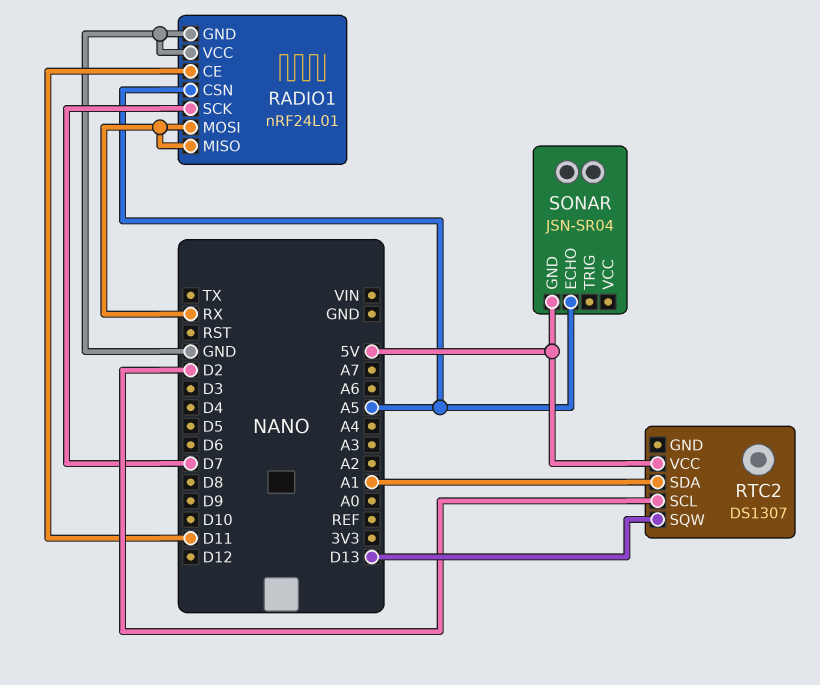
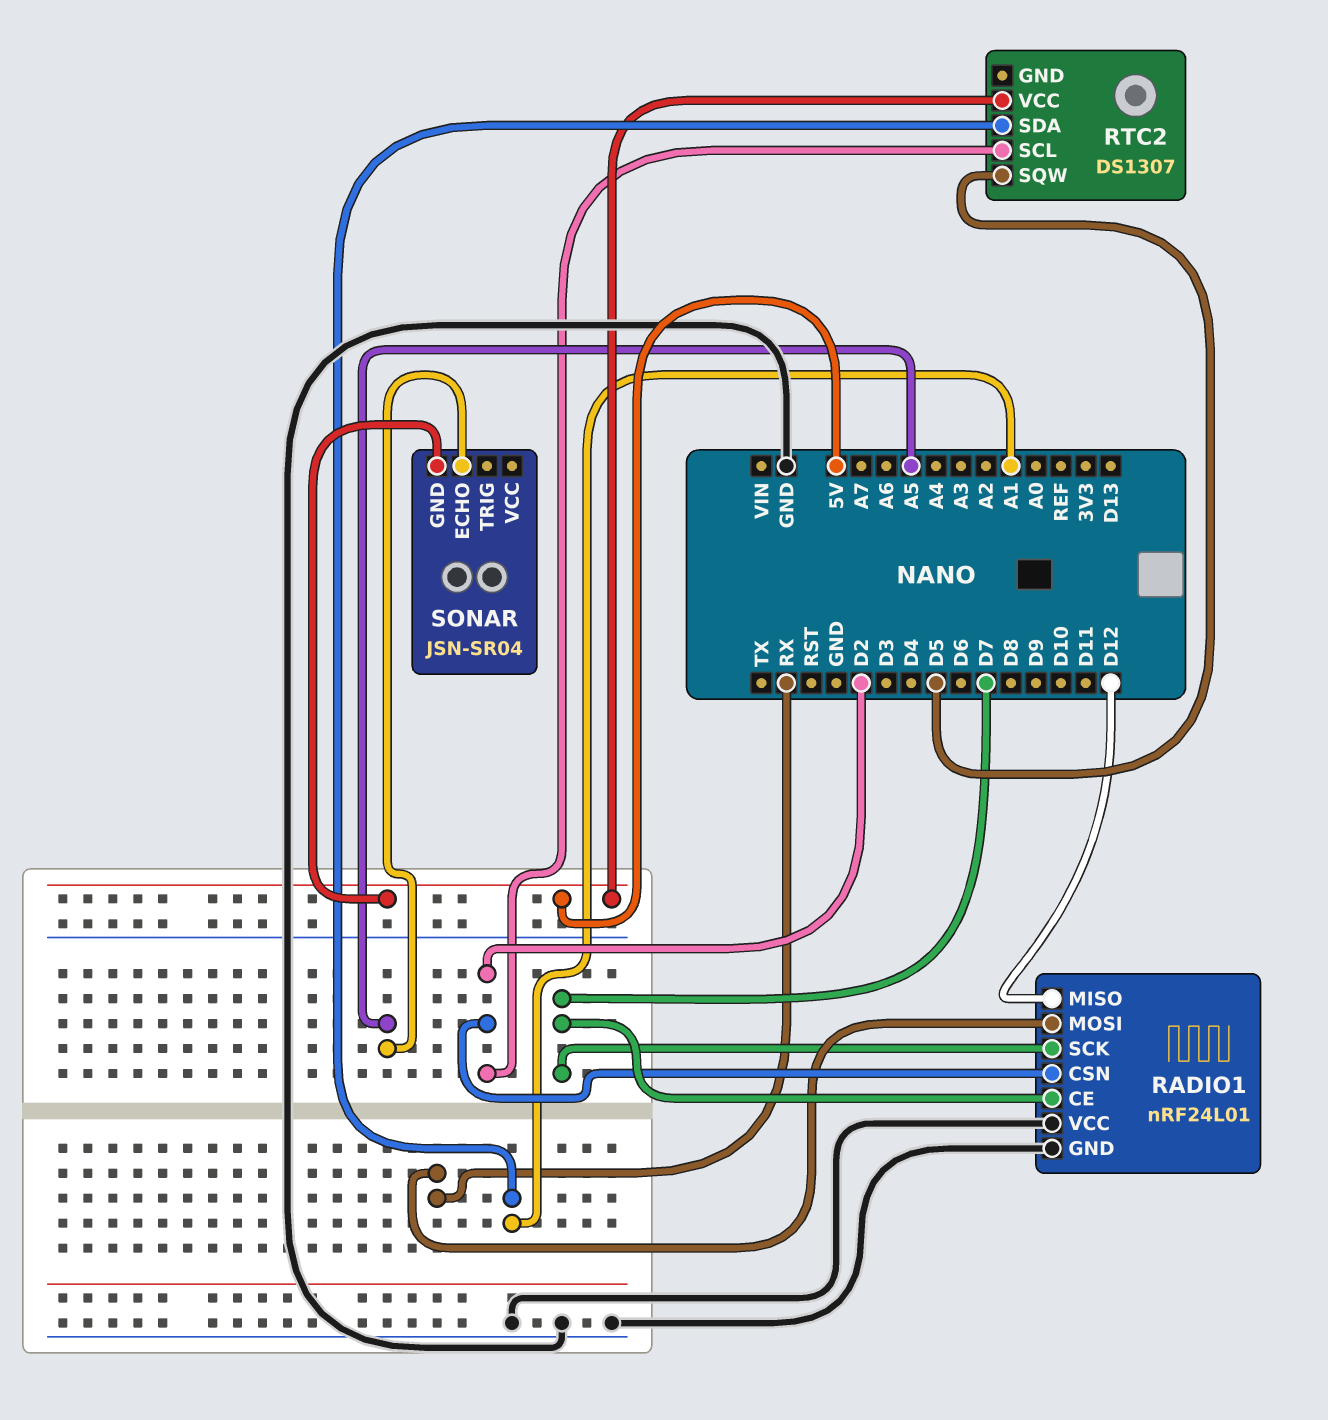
RADIO1 pin CE: D11 -> D7
RADIO1 pin CSN: A5 -> D2
RADIO1 pin MISO: RX -> D12
RTC2 pin SQW: D13 -> D5

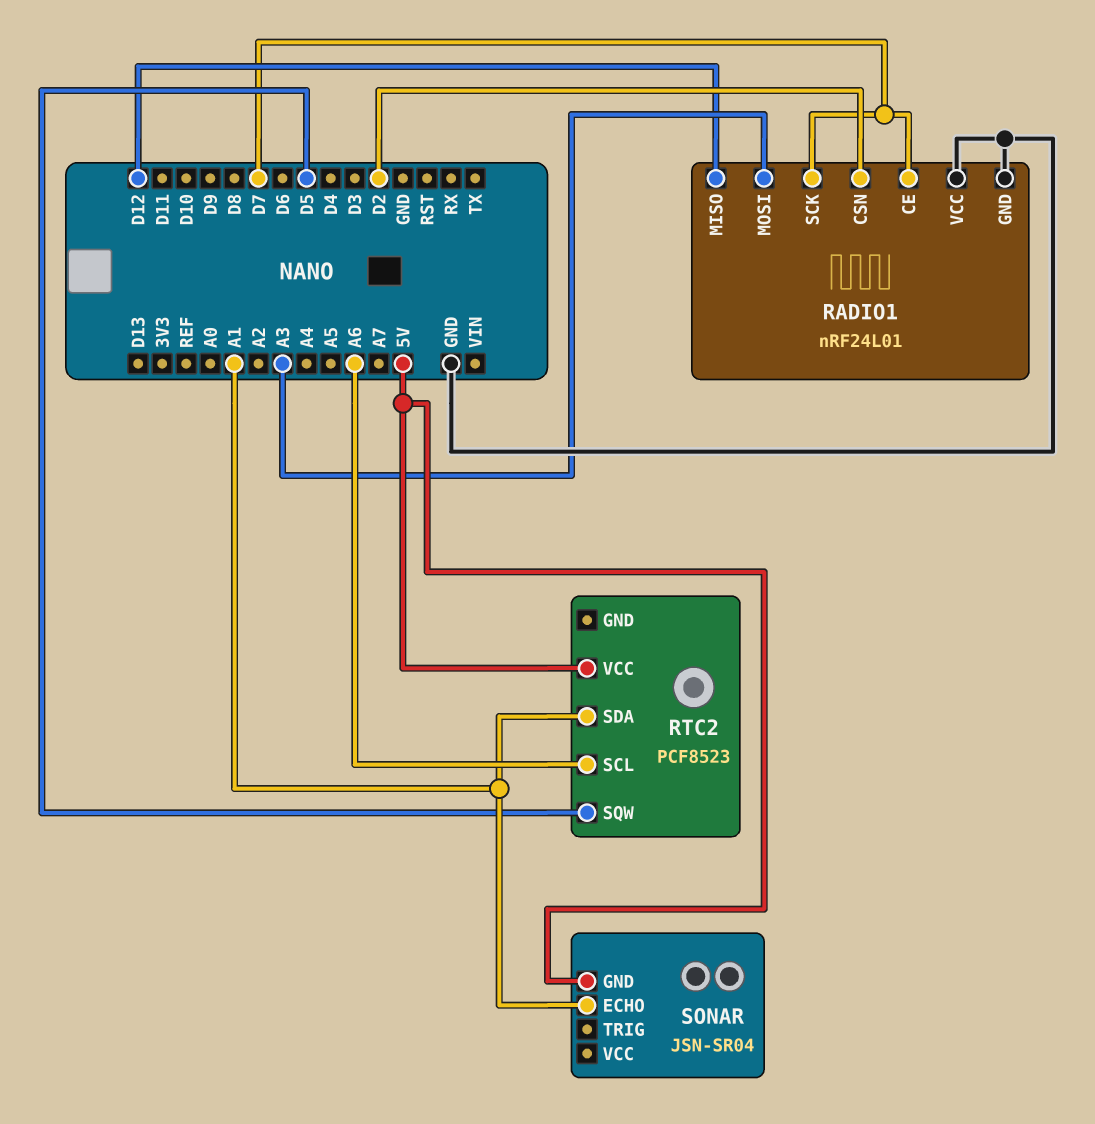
RADIO1 pin MOSI: RX -> A3
RTC2: DS1307 -> PCF8523
RTC2 pin SCL: D2 -> A6
SONAR pin ECHO: A5 -> A1

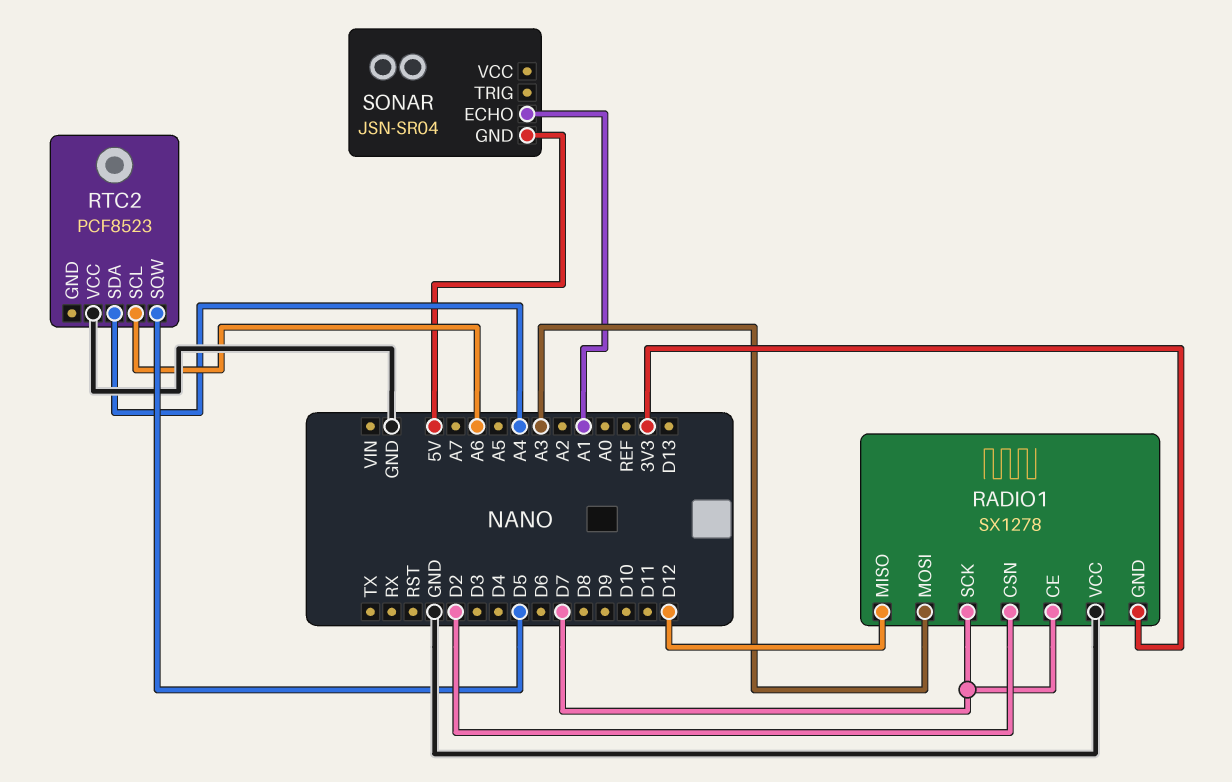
RADIO1: nRF24L01 -> SX1278
RADIO1 pin GND: GND -> 3V3
RTC2 pin SDA: A1 -> A4
RTC2 pin VCC: 5V -> GND

